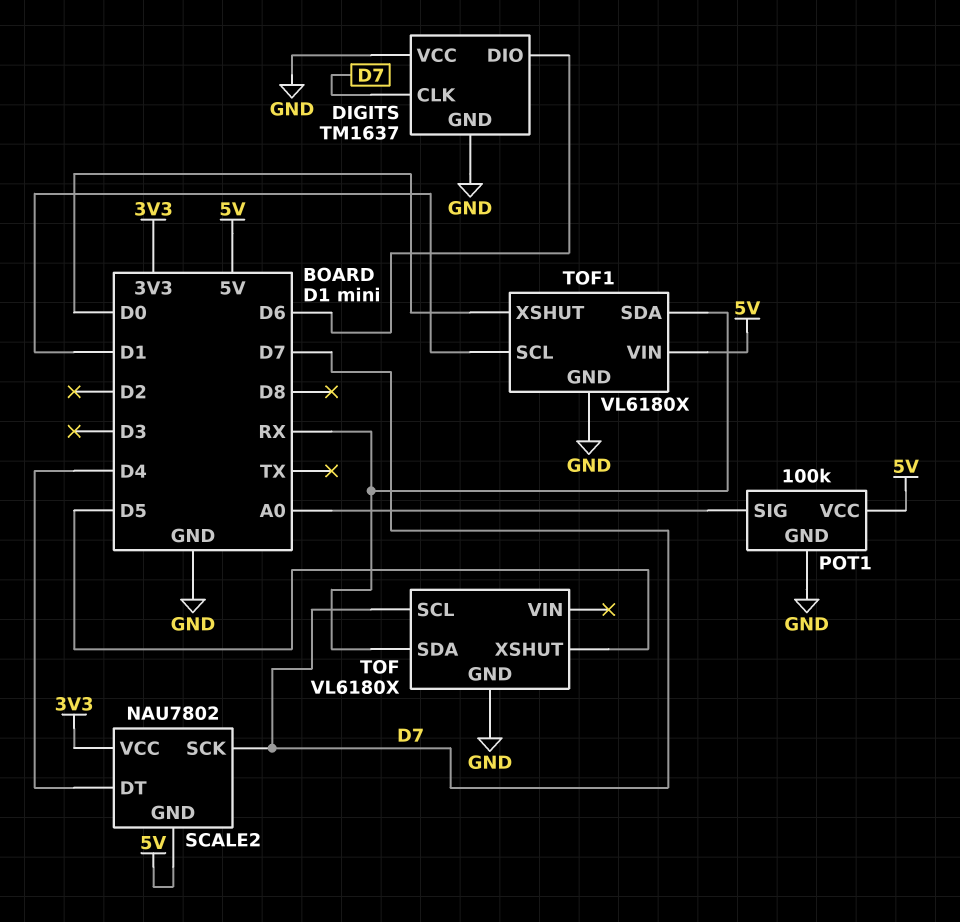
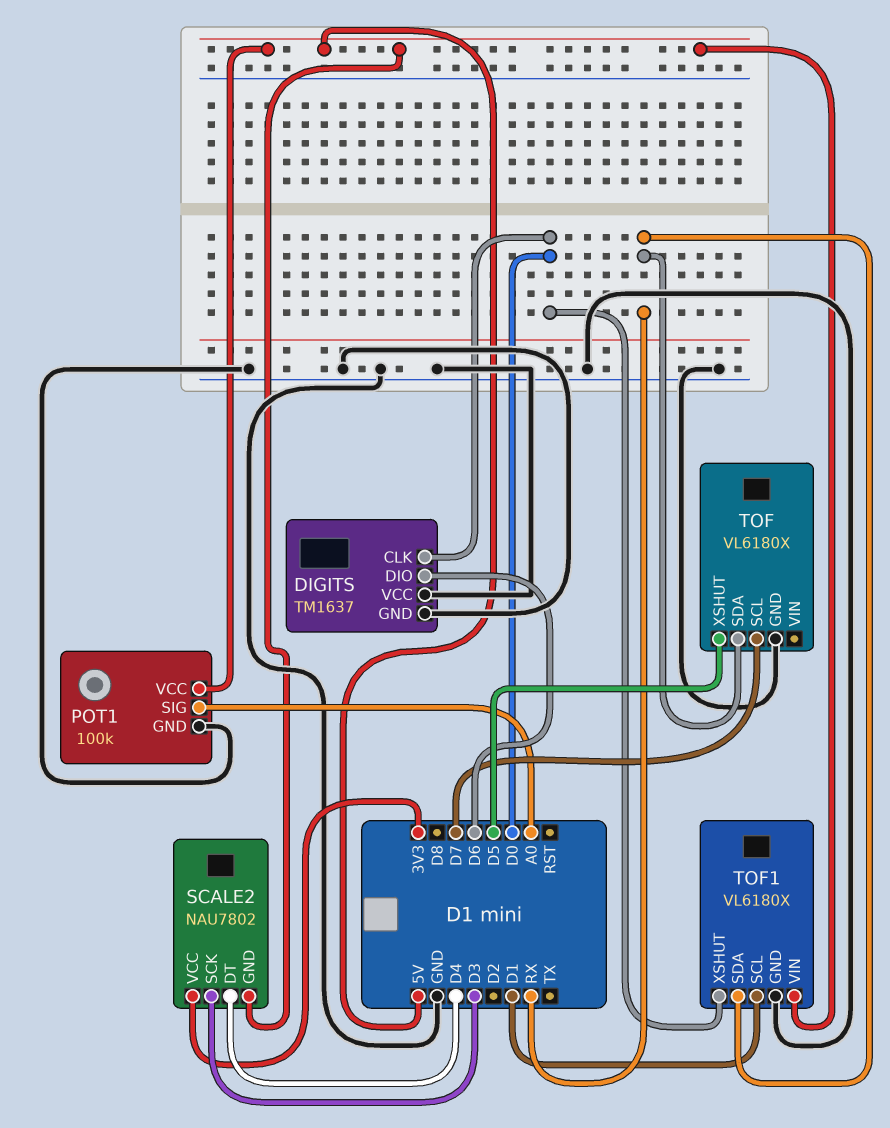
DIGITS pin CLK: D7 -> D0
SCALE2 pin SCK: D7 -> D3

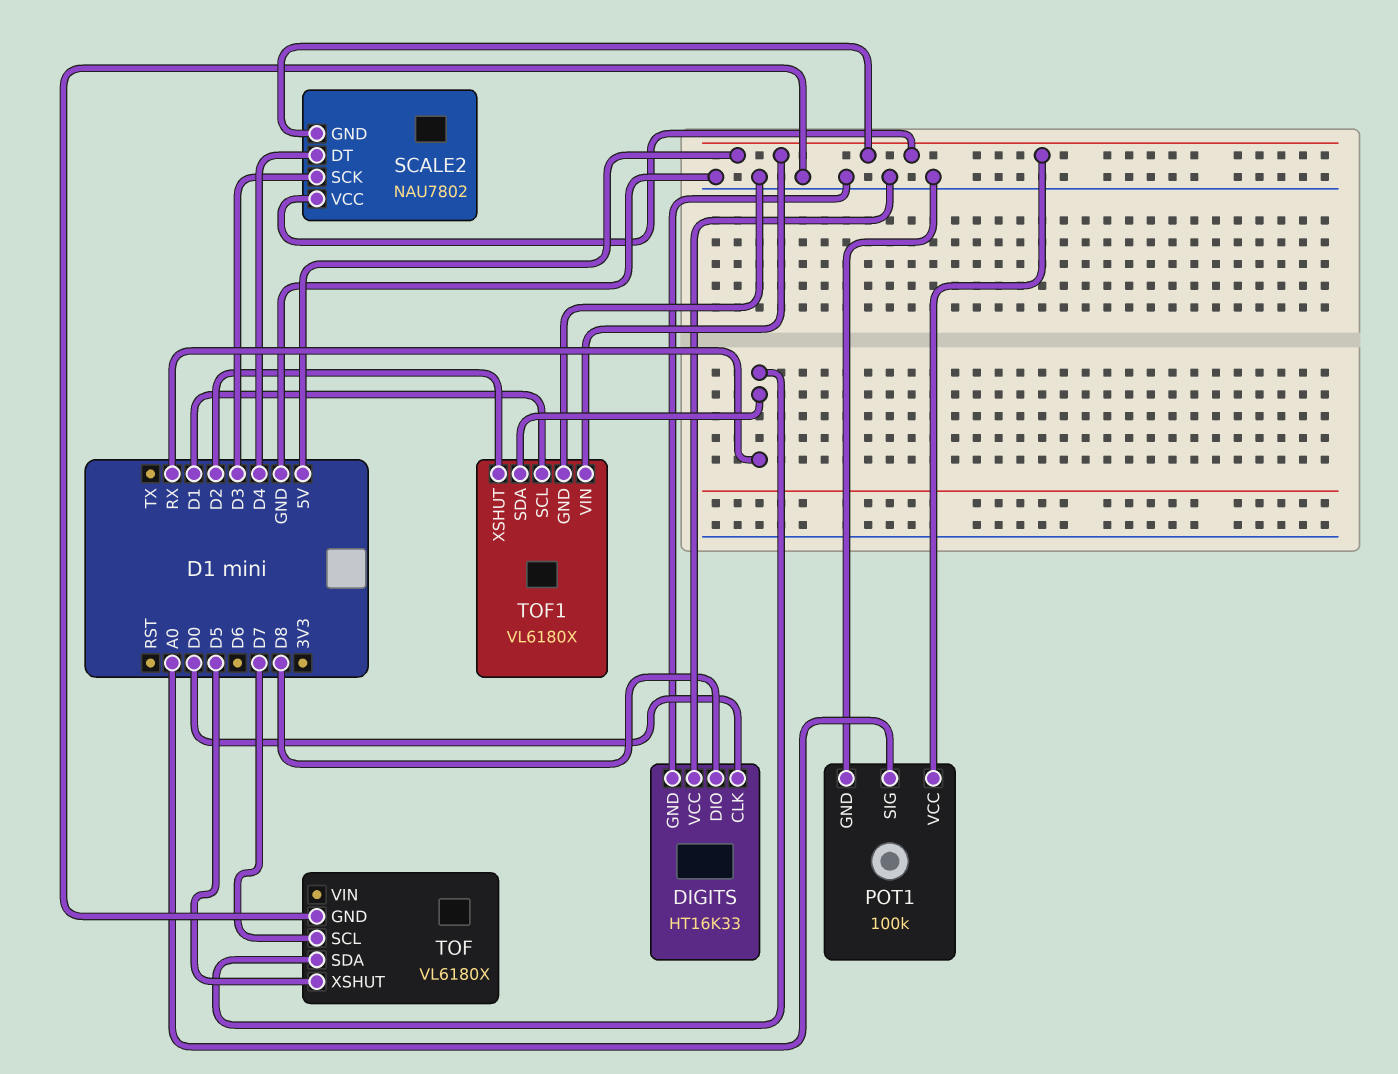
DIGITS: TM1637 -> HT16K33
DIGITS pin DIO: D6 -> D8
SCALE2 pin VCC: 3V3 -> 5V
TOF1 pin XSHUT: D0 -> D2

